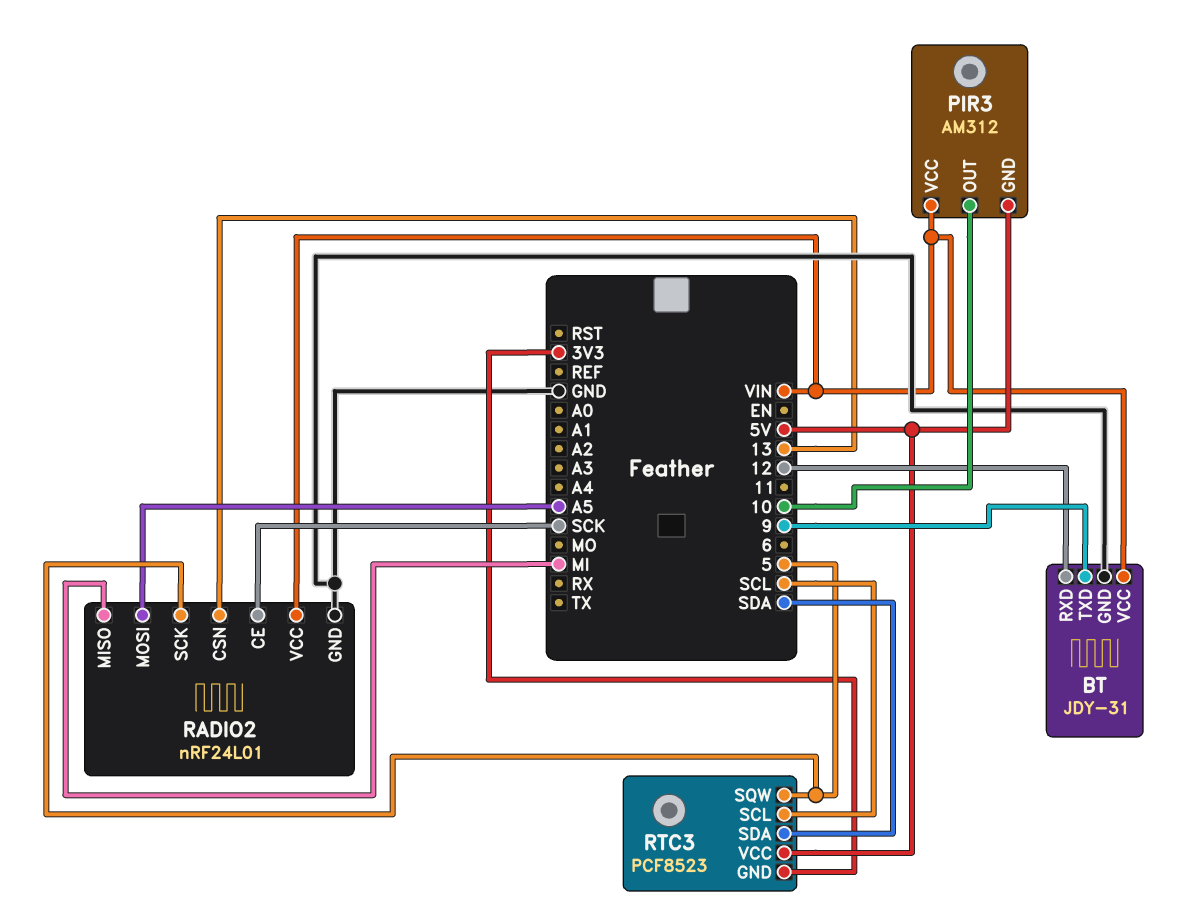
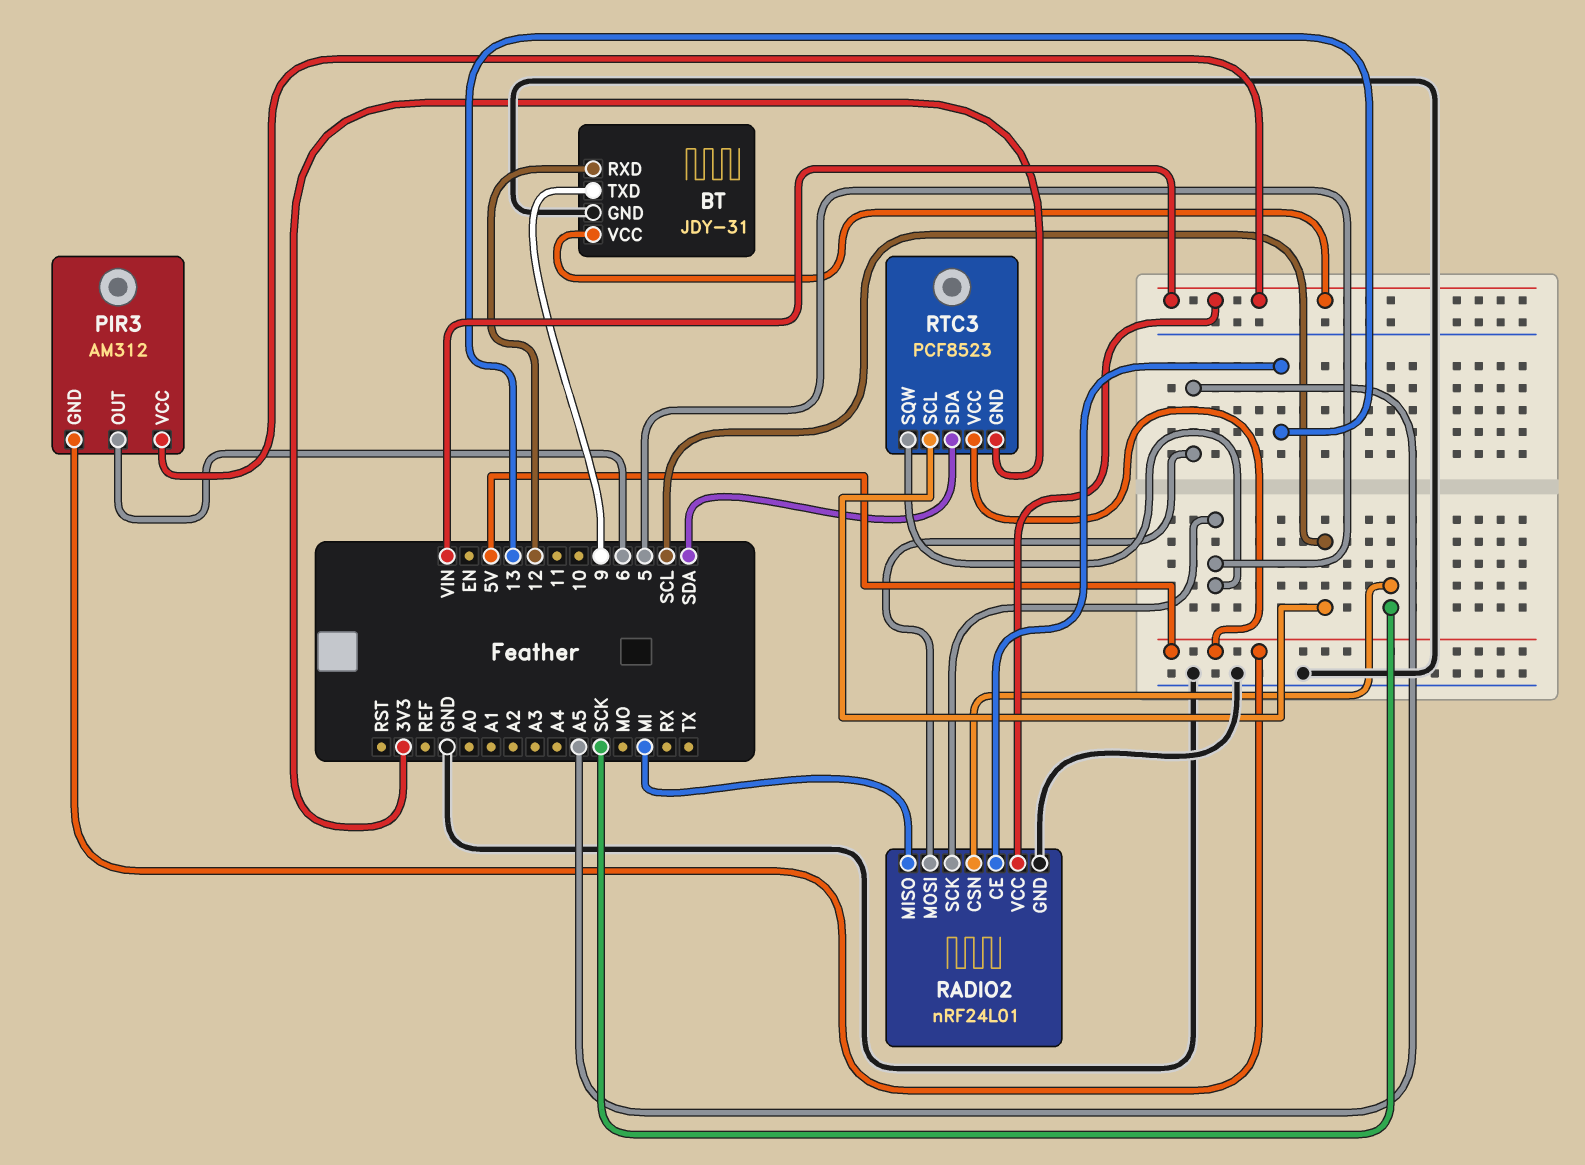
PIR3 pin OUT: 10 -> 6
RADIO2 pin CE: SCK -> 13
RADIO2 pin CSN: 13 -> SCK

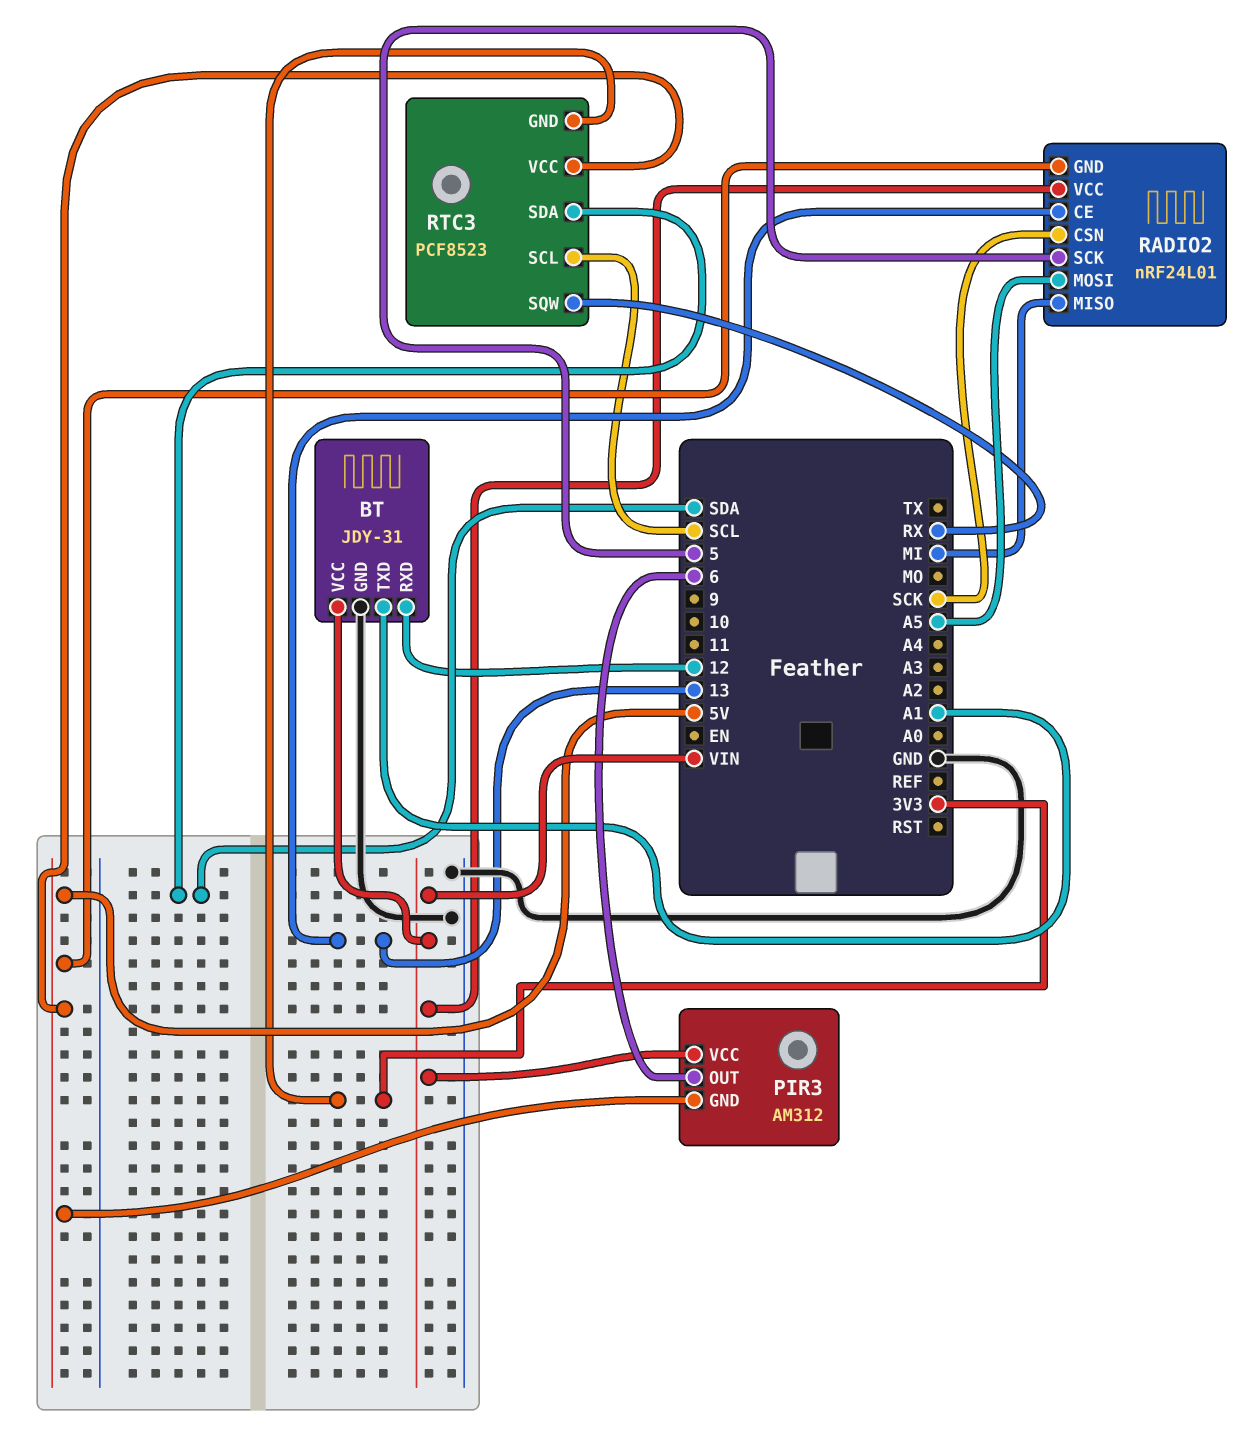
BT pin TXD: 9 -> A1
RADIO2 pin GND: GND -> 5V
RTC3 pin SQW: 5 -> RX

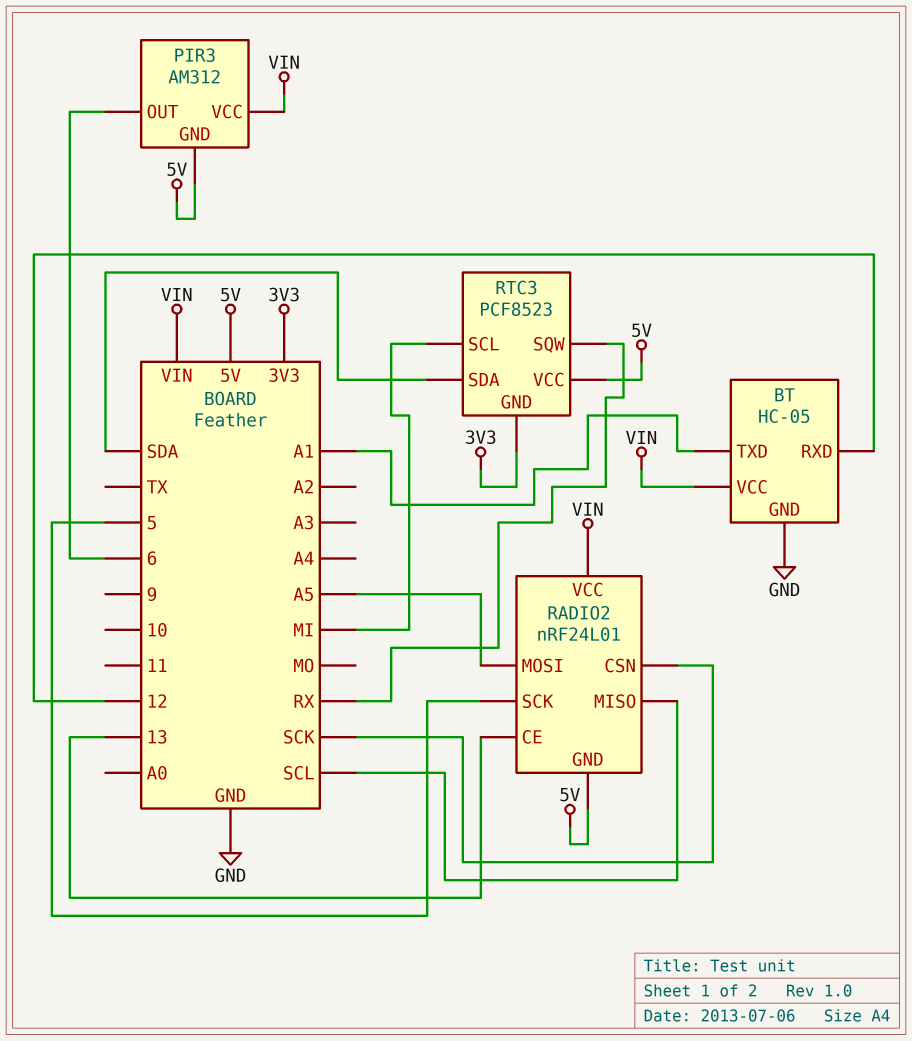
BT: JDY-31 -> HC-05
RADIO2 pin MISO: MI -> SCL
RTC3 pin SCL: SCL -> MI

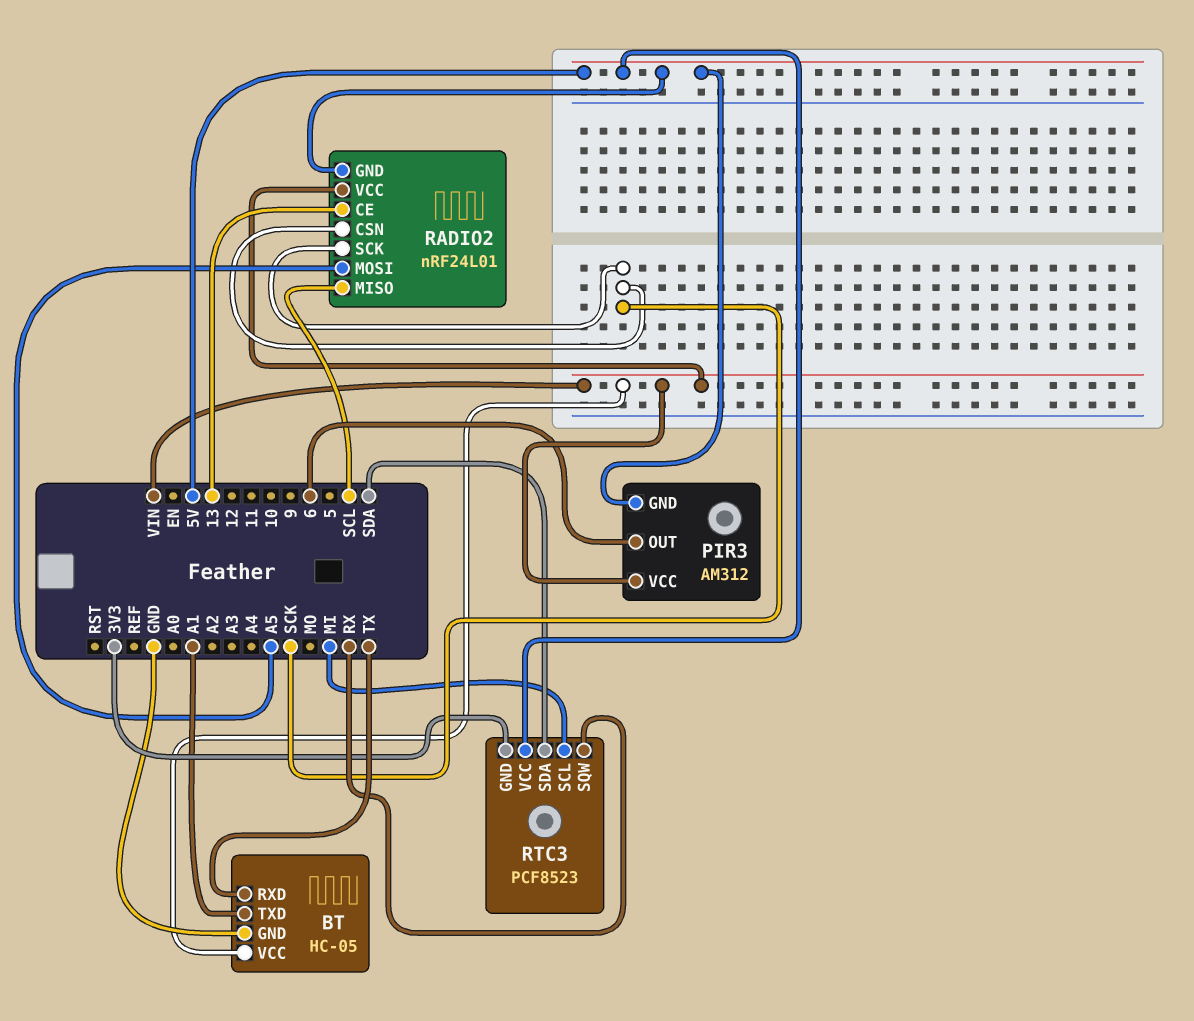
BT pin RXD: 12 -> TX
RADIO2 pin SCK: 5 -> SCK

